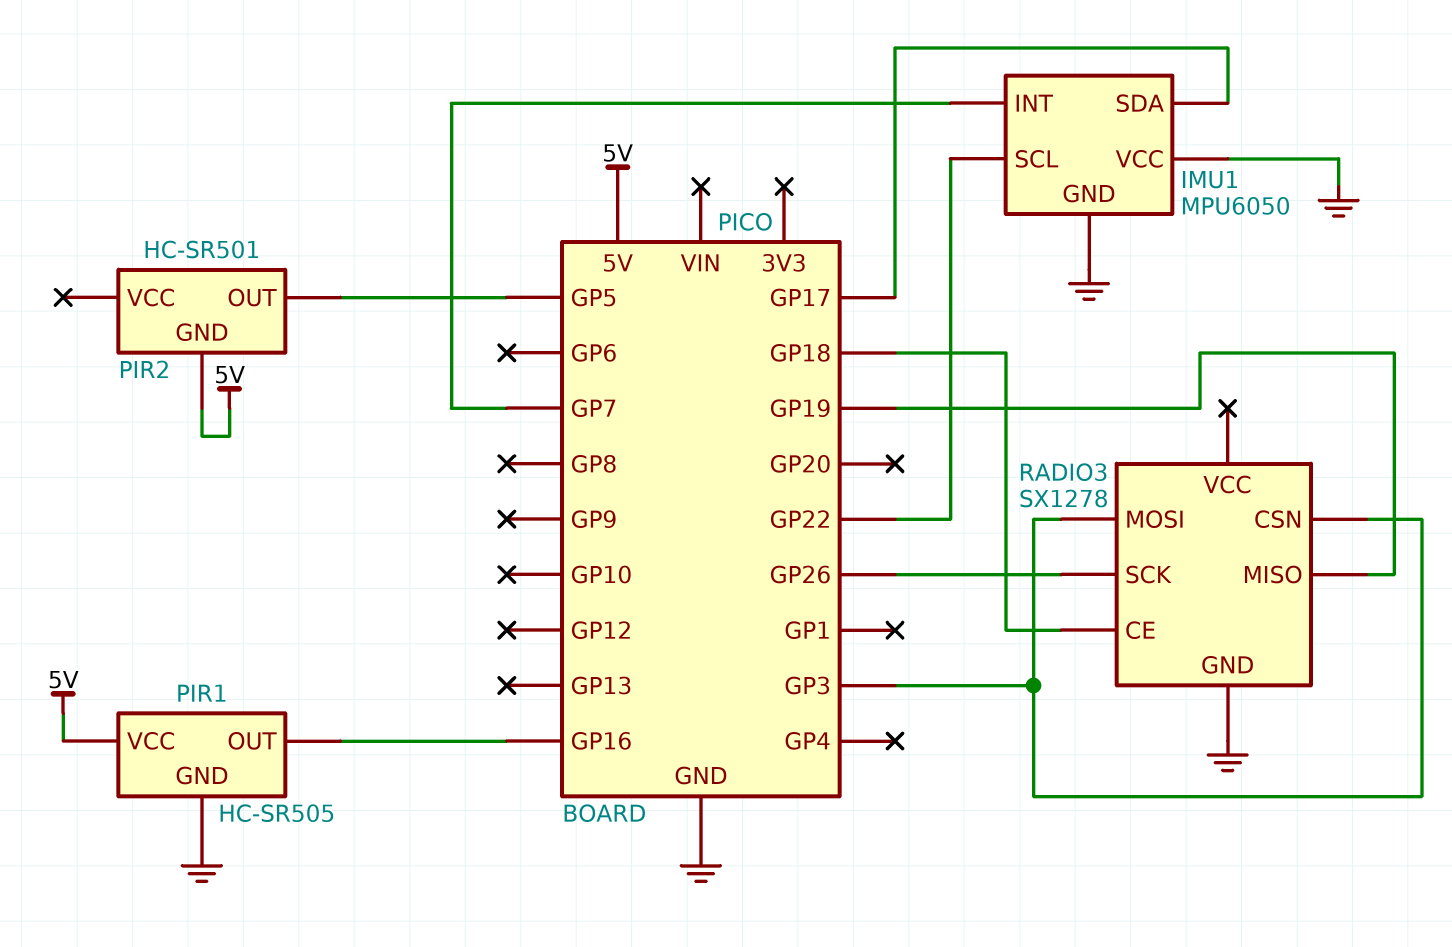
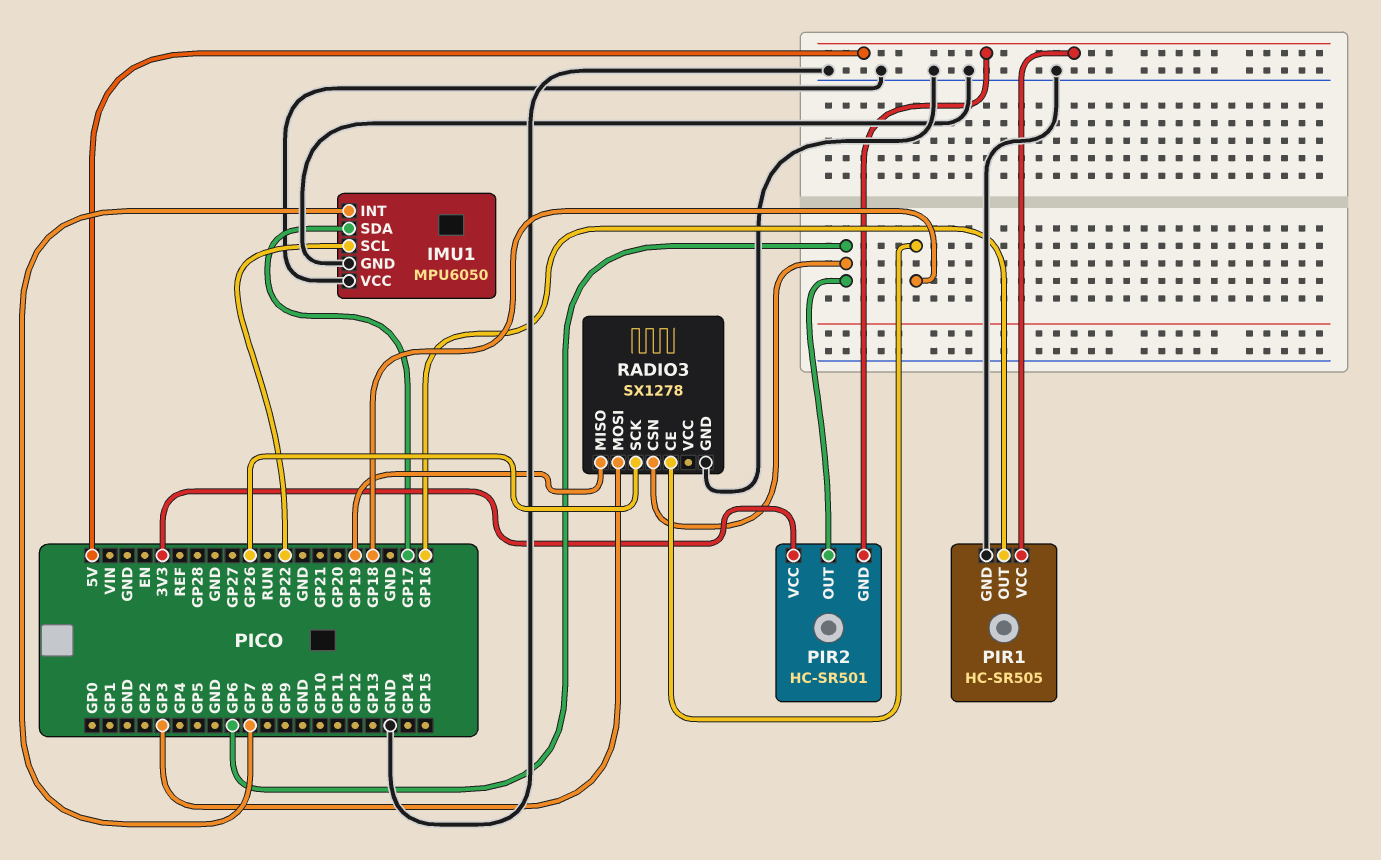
PIR2 pin OUT: GP5 -> GP6
PIR2 pin VCC: none -> 3V3
RADIO3 pin CSN: GP3 -> GP6

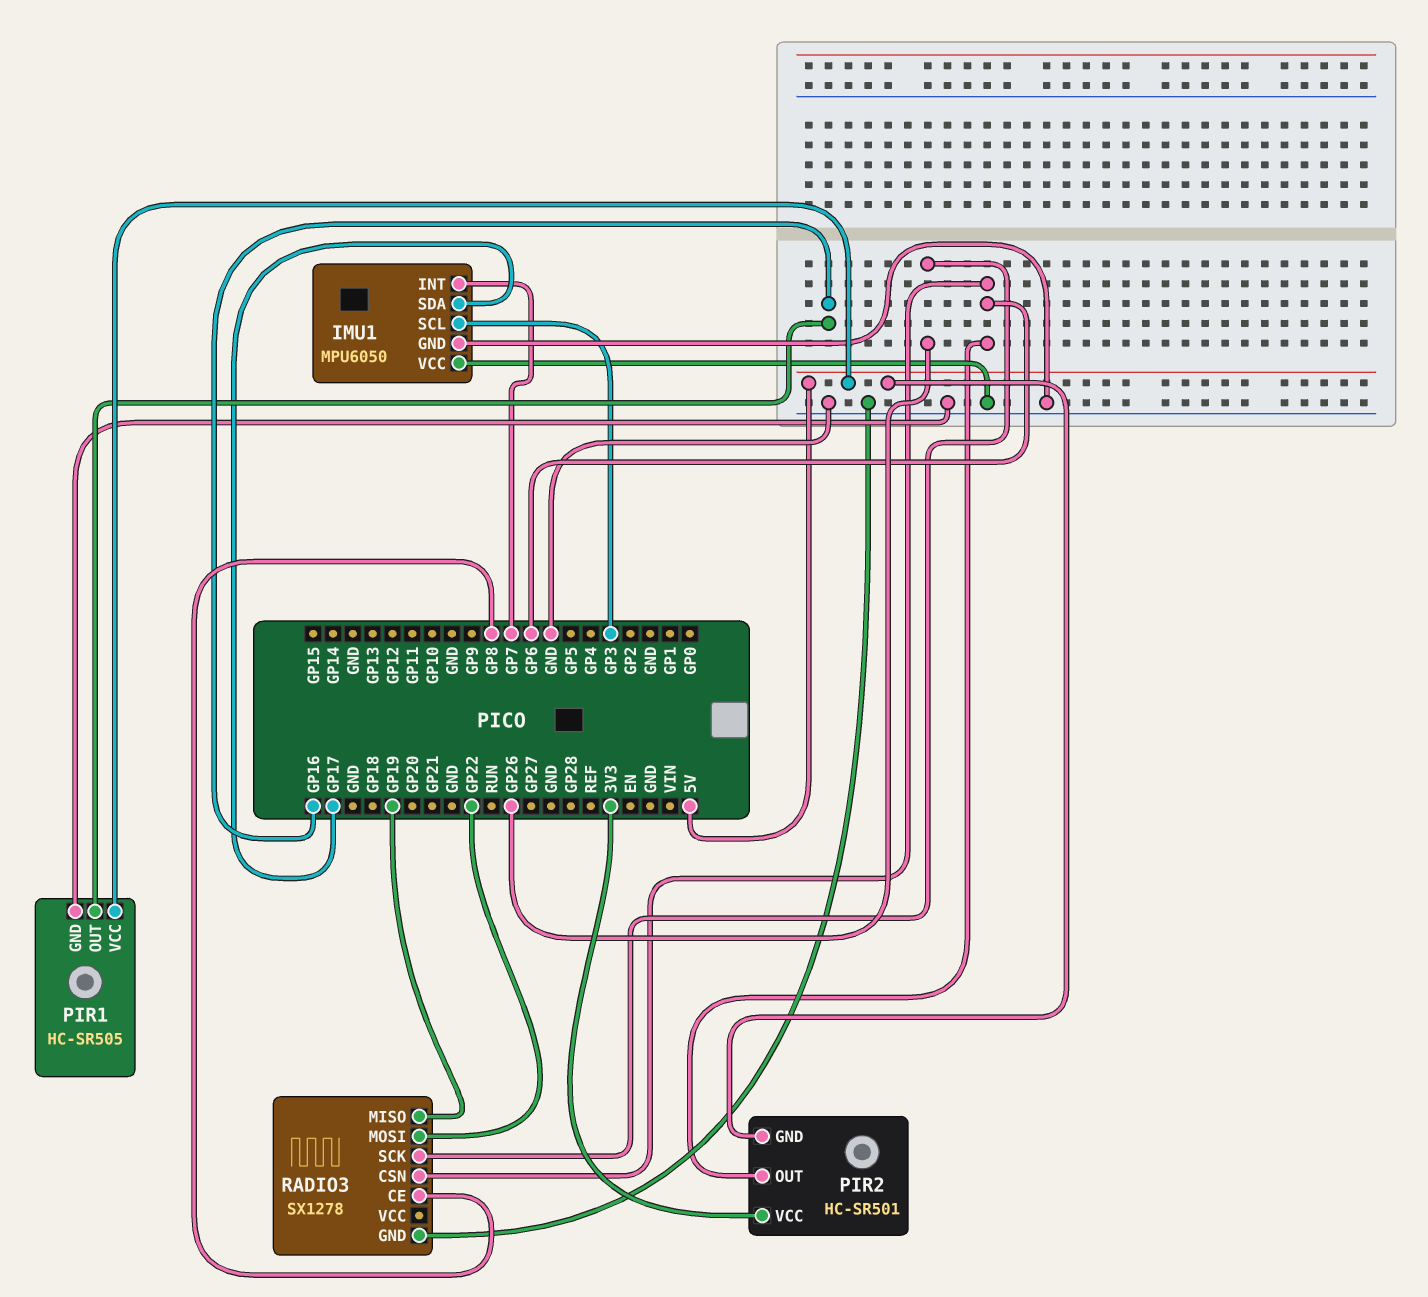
IMU1 pin SCL: GP22 -> GP3
RADIO3 pin CE: GP18 -> GP8
RADIO3 pin MOSI: GP3 -> GP22

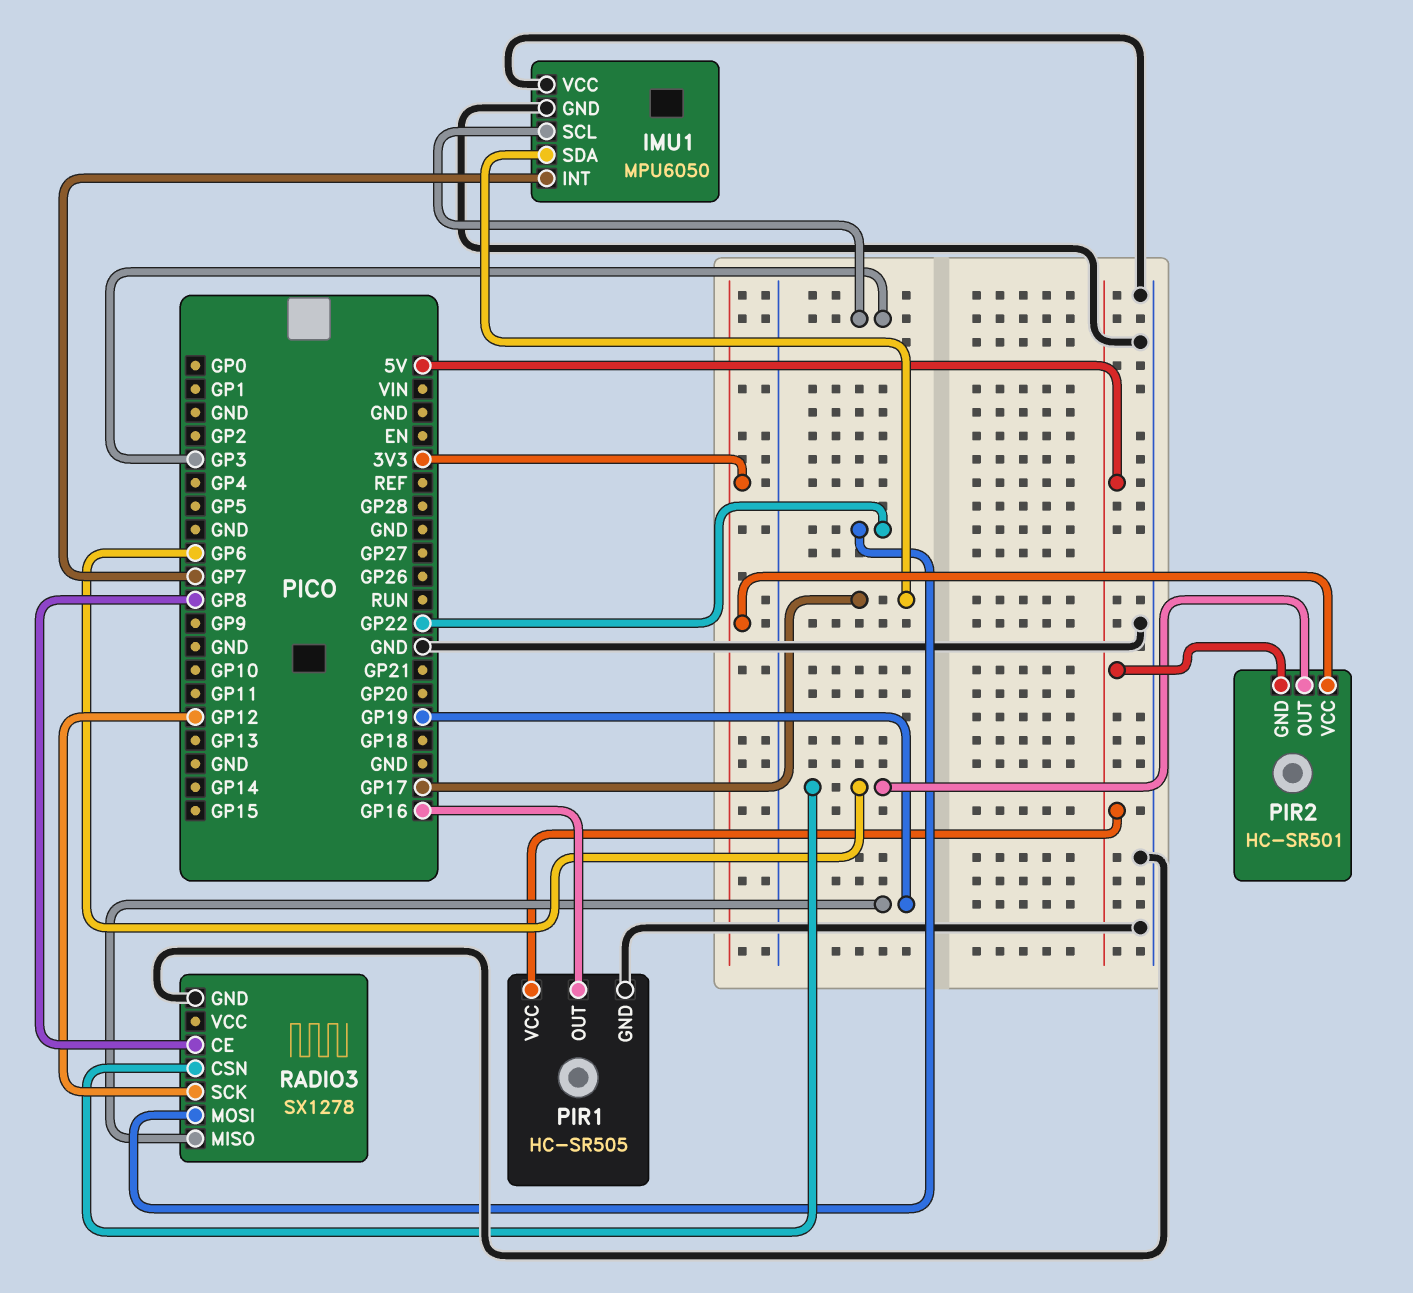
RADIO3 pin SCK: GP26 -> GP12

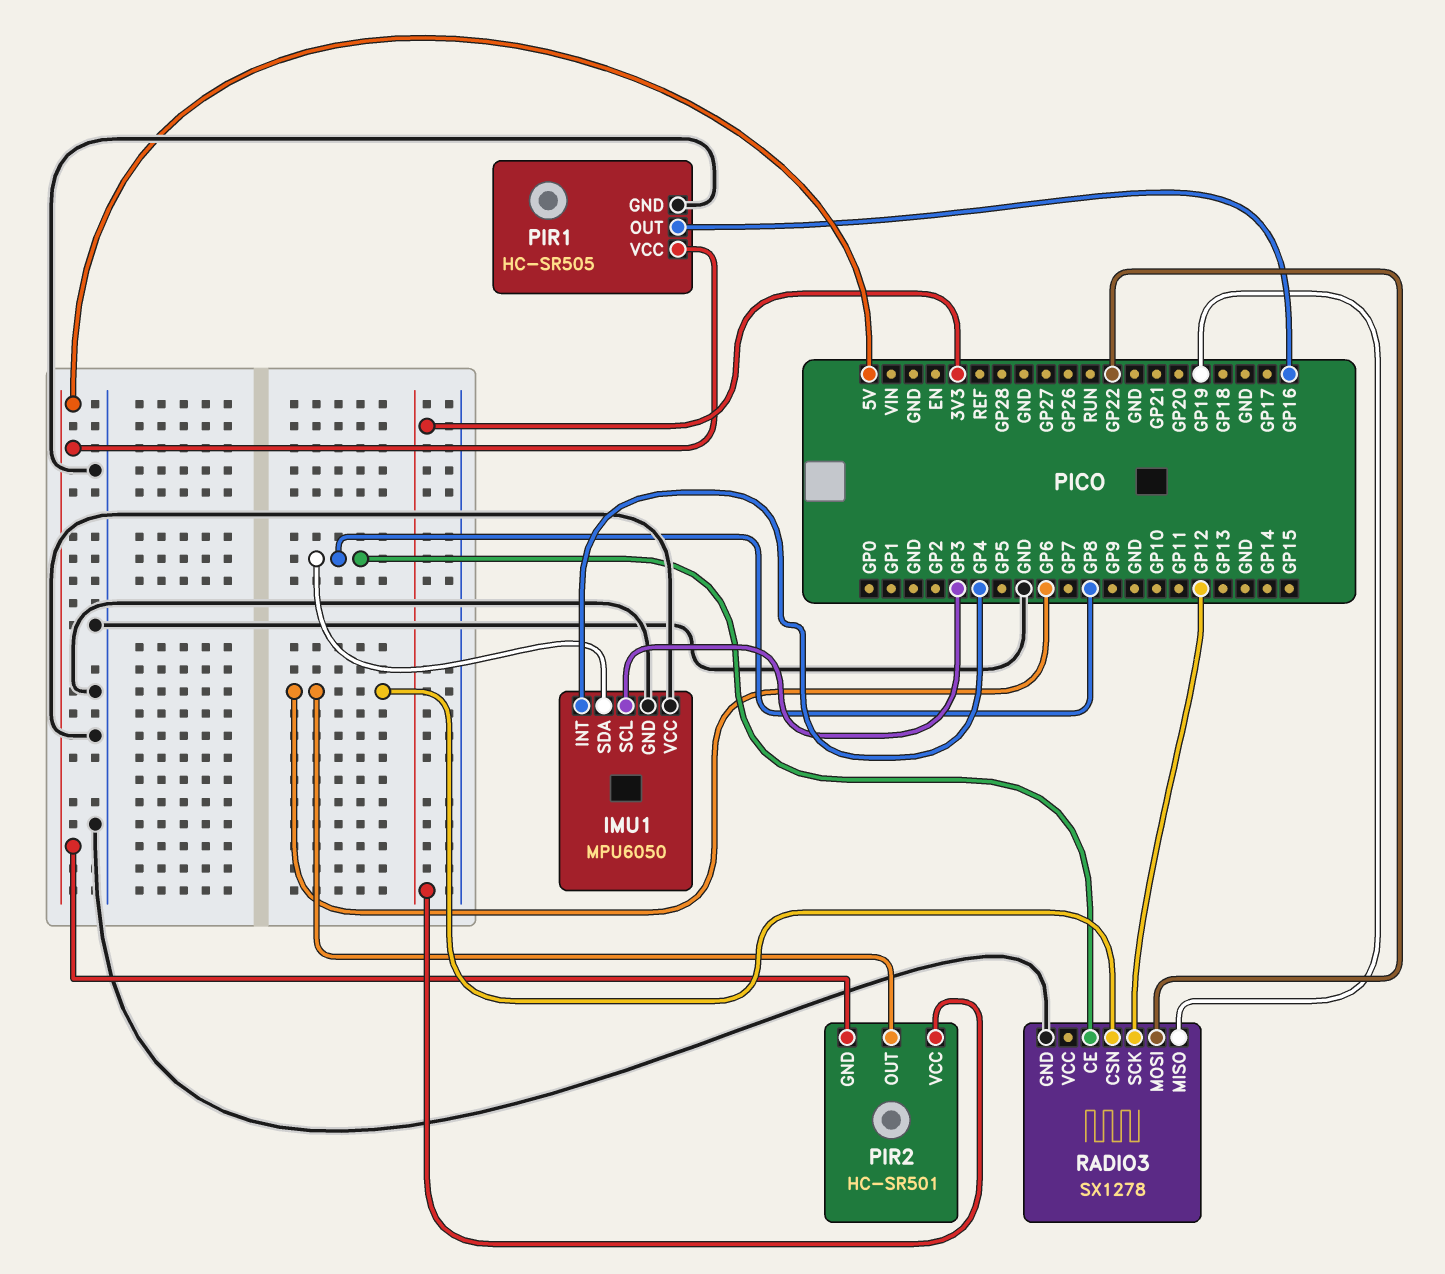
IMU1 pin INT: GP7 -> GP4
IMU1 pin SDA: GP17 -> GP8

